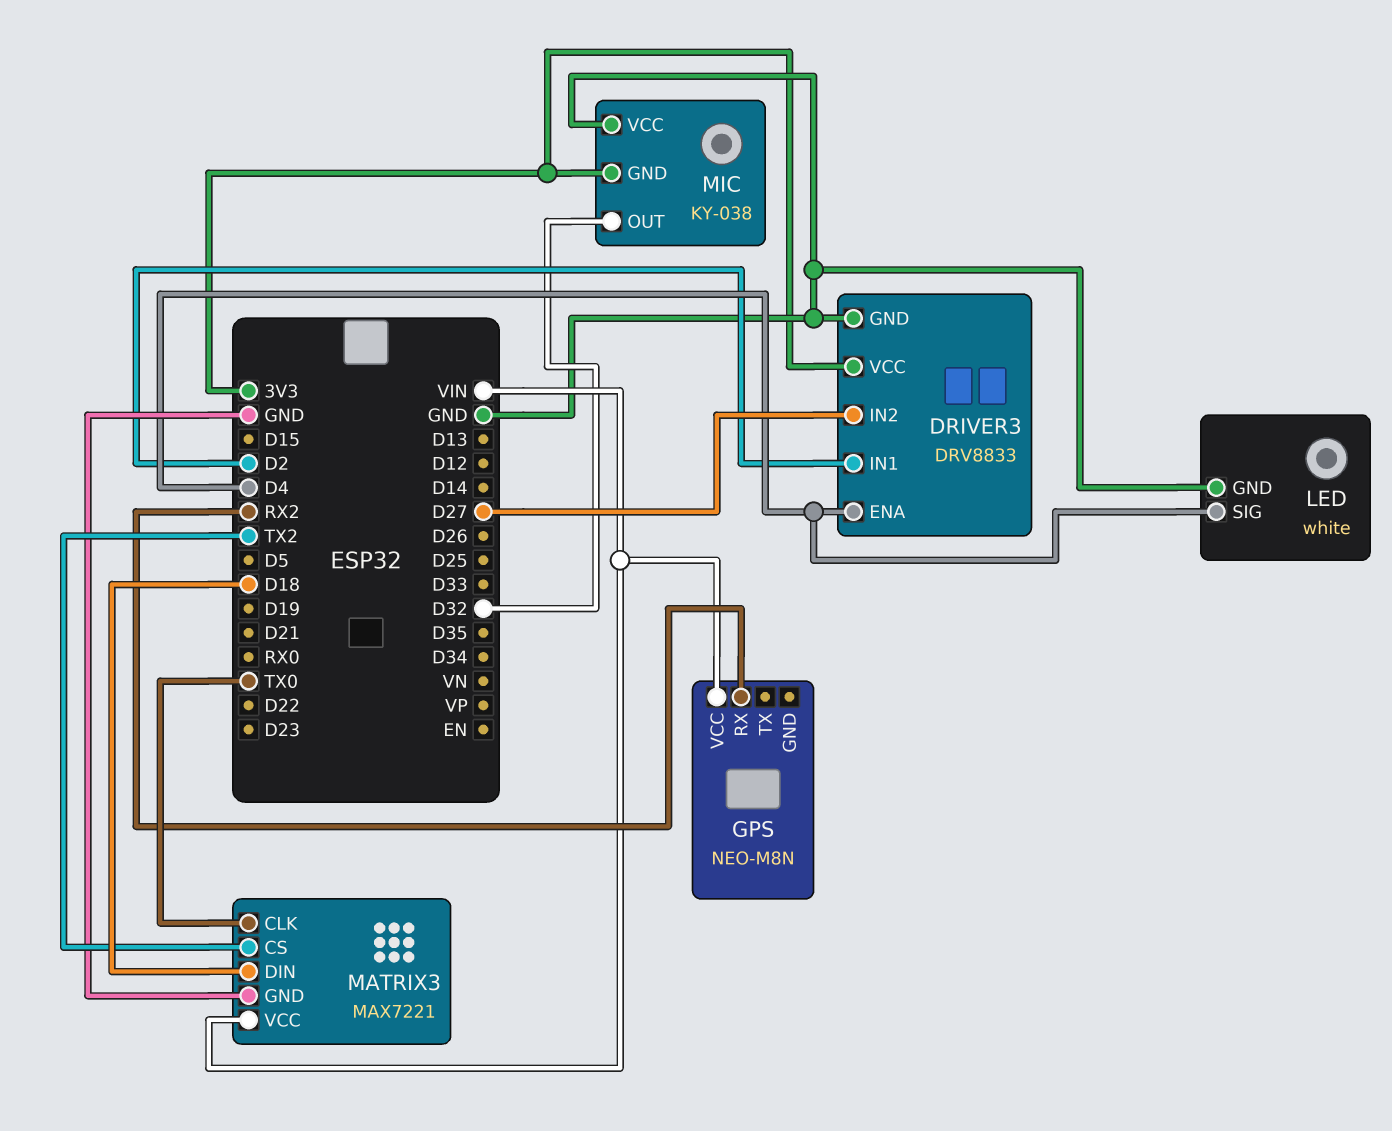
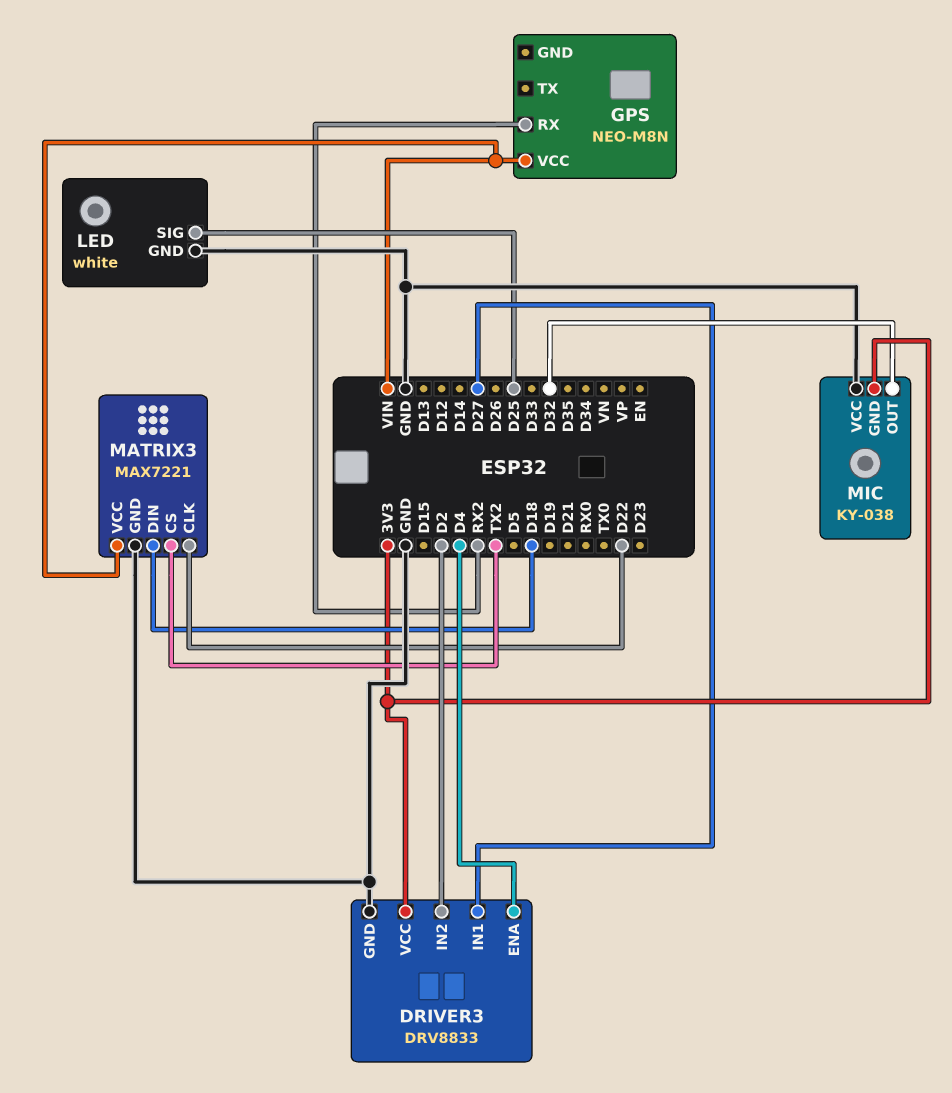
DRIVER3 pin IN1: D2 -> D27
DRIVER3 pin IN2: D27 -> D2
LED pin SIG: D4 -> D25
MATRIX3 pin CLK: TX0 -> D22

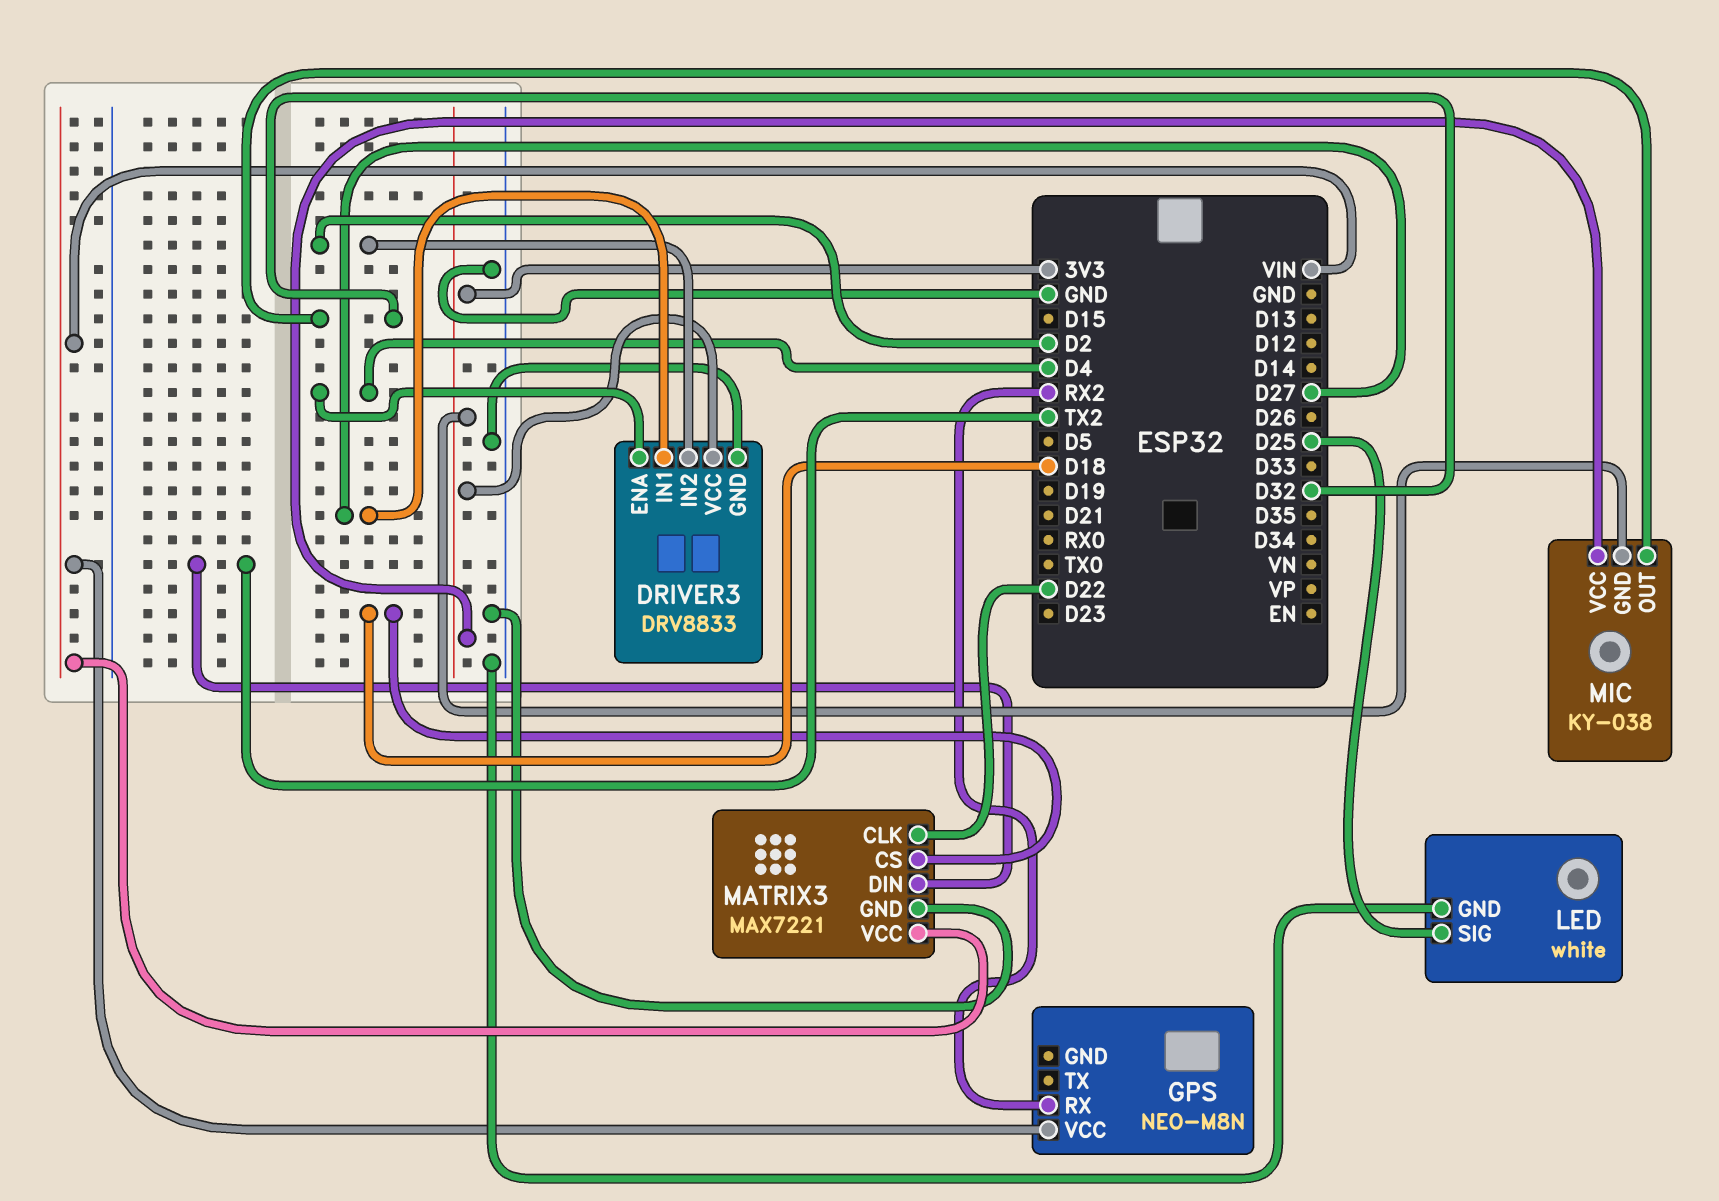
MATRIX3 pin CS: TX2 -> D18
MATRIX3 pin DIN: D18 -> TX2
MIC pin VCC: GND -> 3V3

